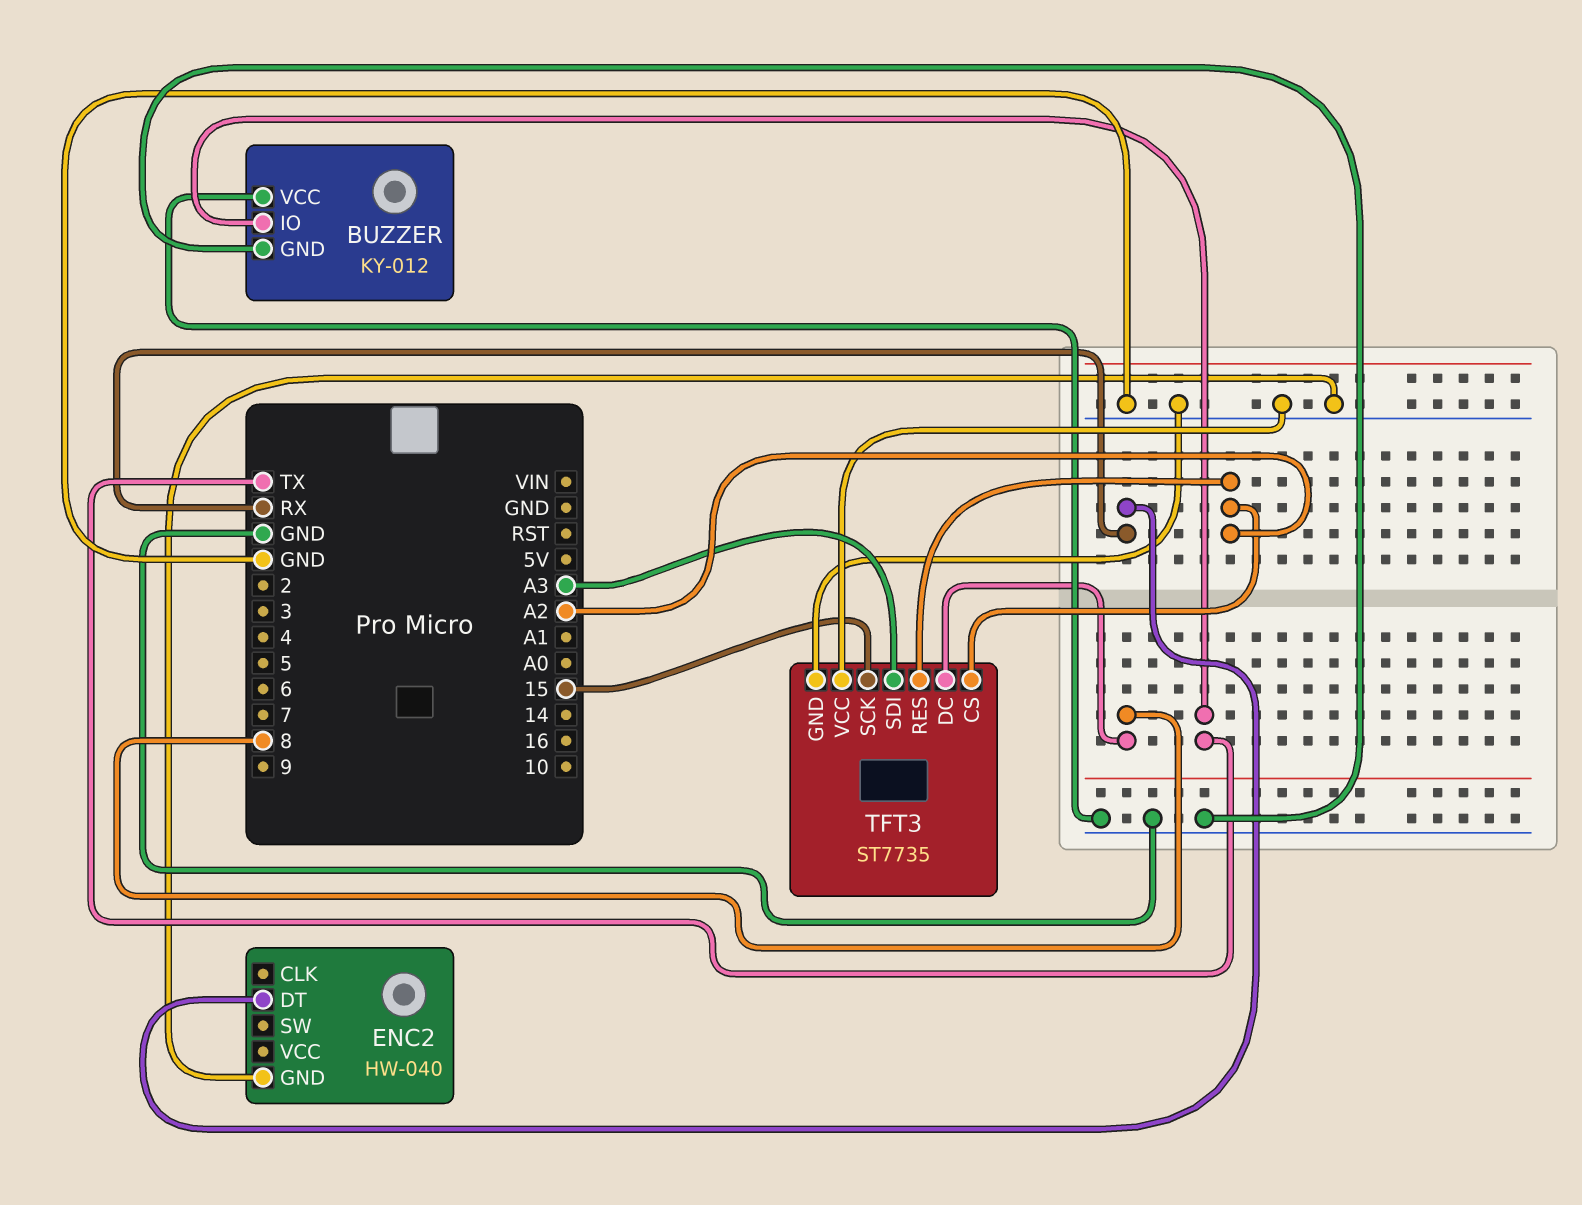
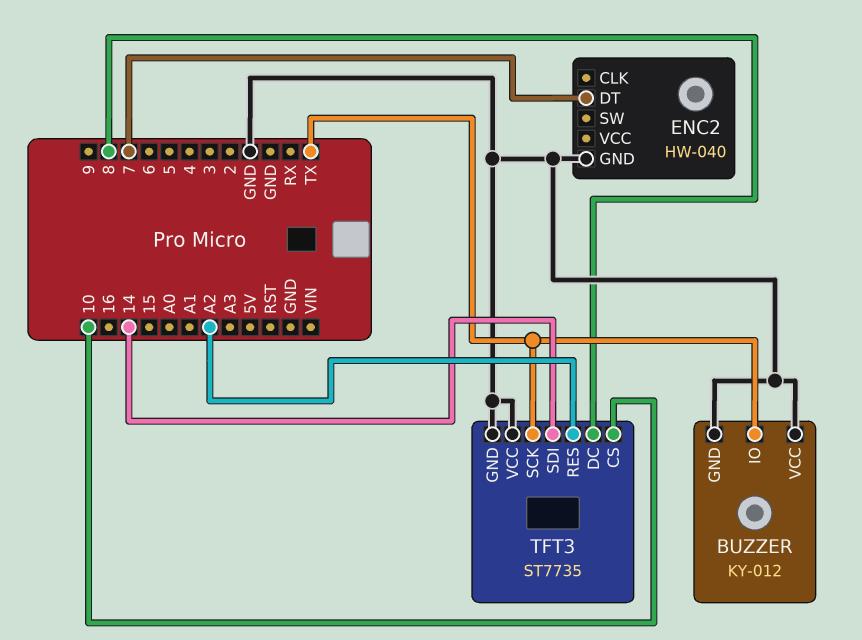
ENC2 pin DT: RX -> 7
TFT3 pin CS: A2 -> 10
TFT3 pin SCK: 15 -> TX
TFT3 pin SDI: A3 -> 14

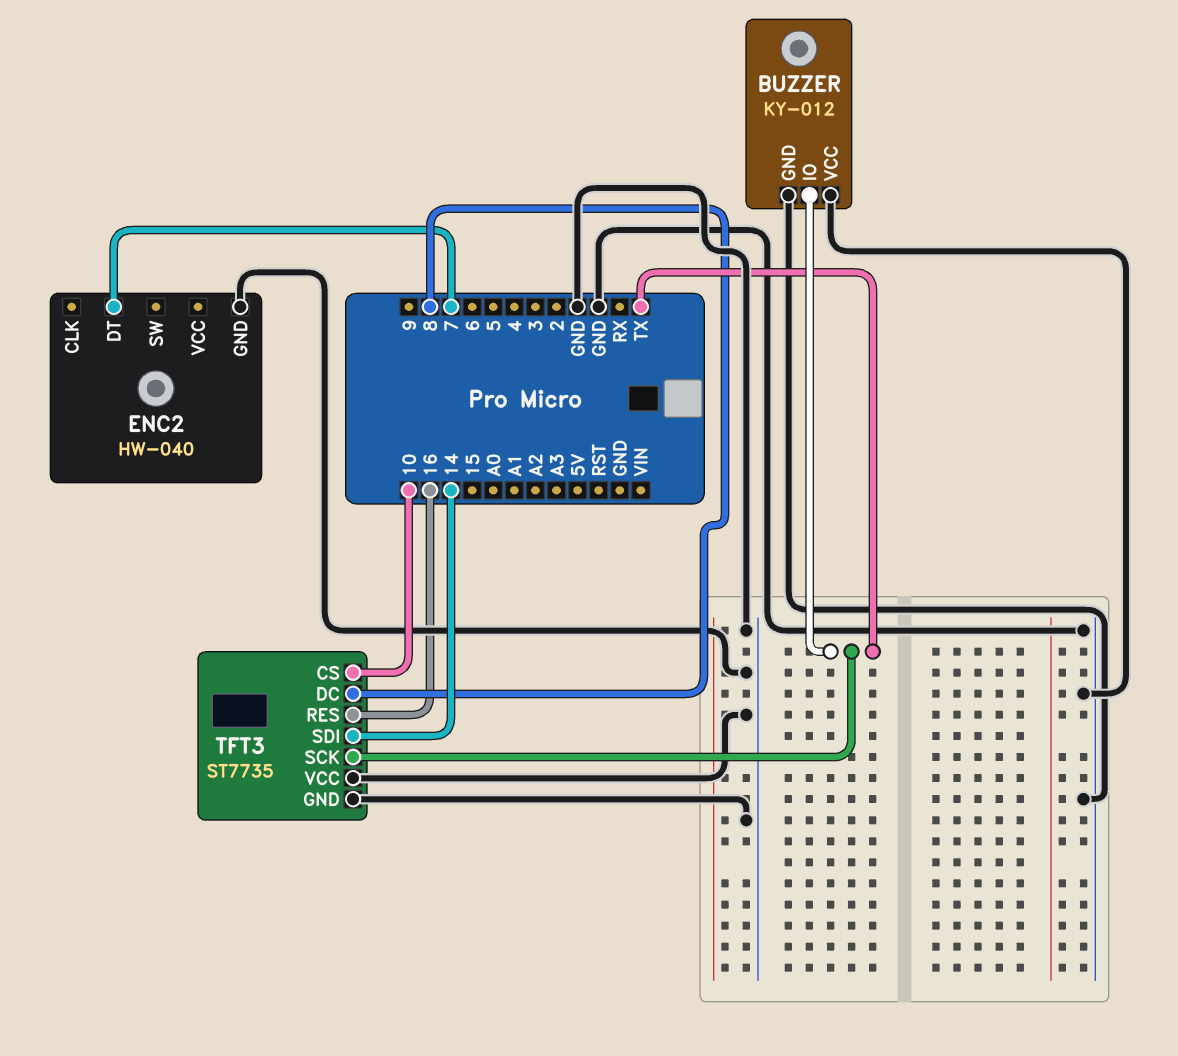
TFT3 pin RES: A2 -> 16

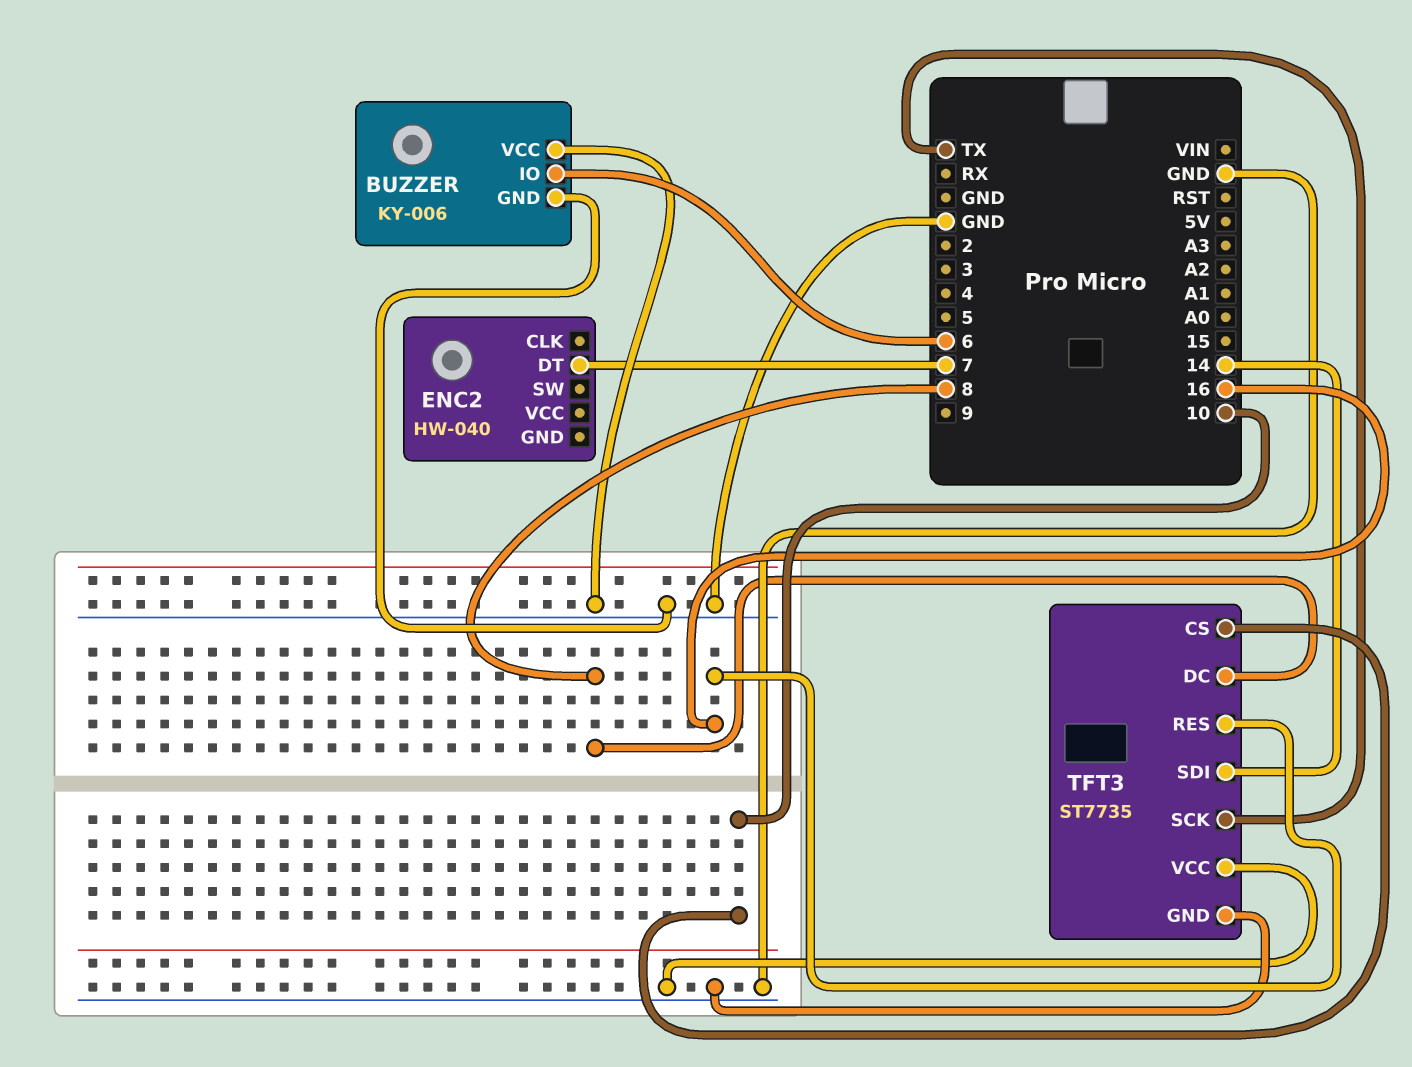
BUZZER: KY-012 -> KY-006
BUZZER pin IO: TX -> 6
ENC2 pin GND: GND -> none

